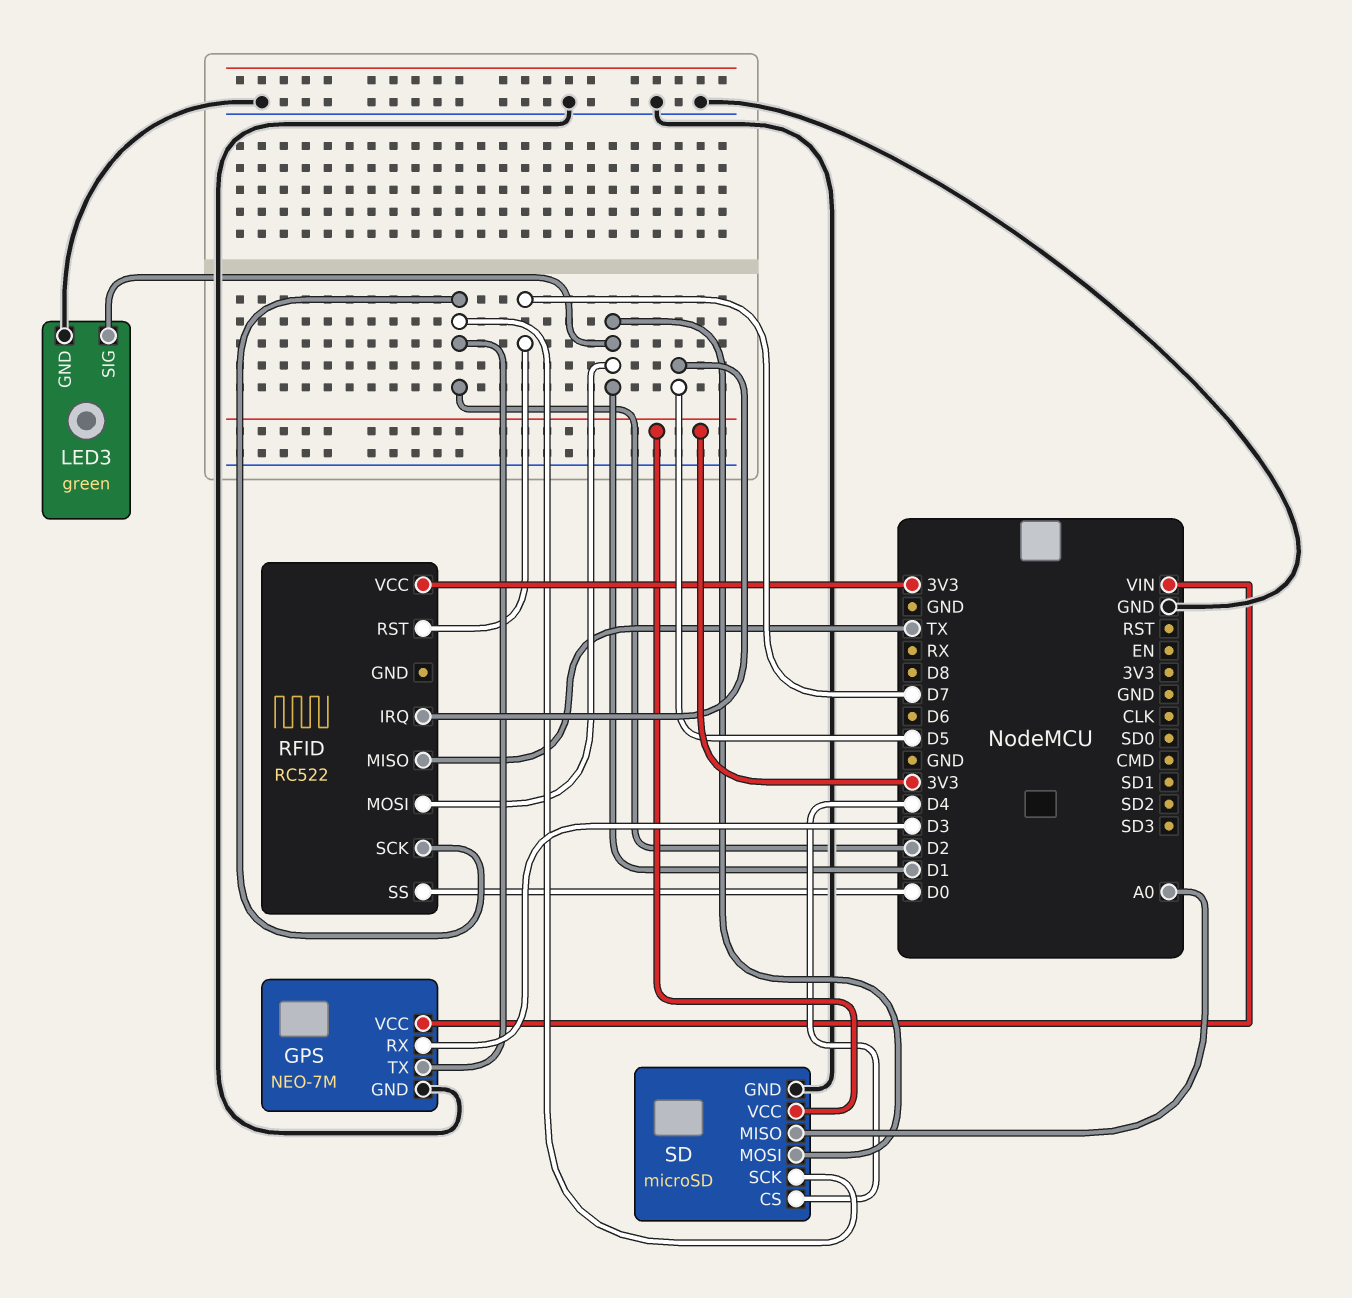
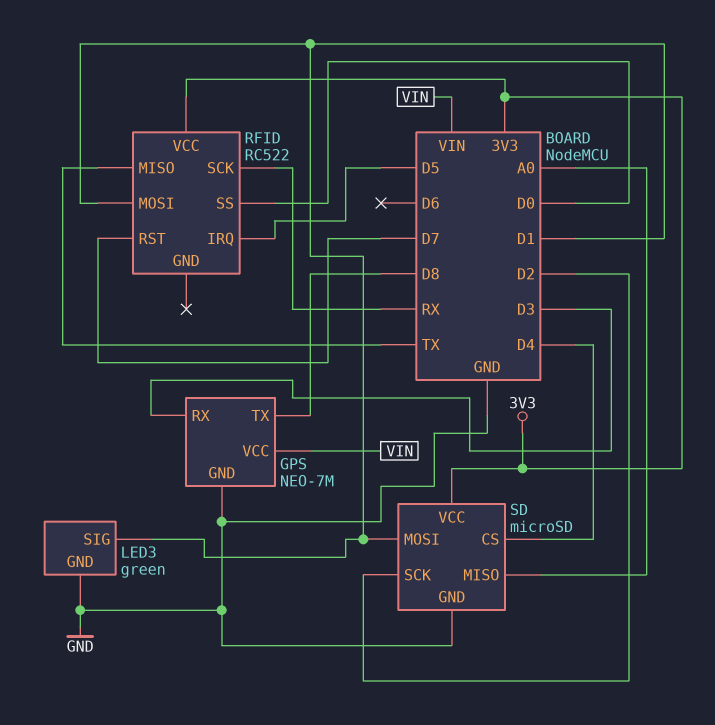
GPS pin TX: D2 -> D8
RFID pin SCK: D2 -> RX

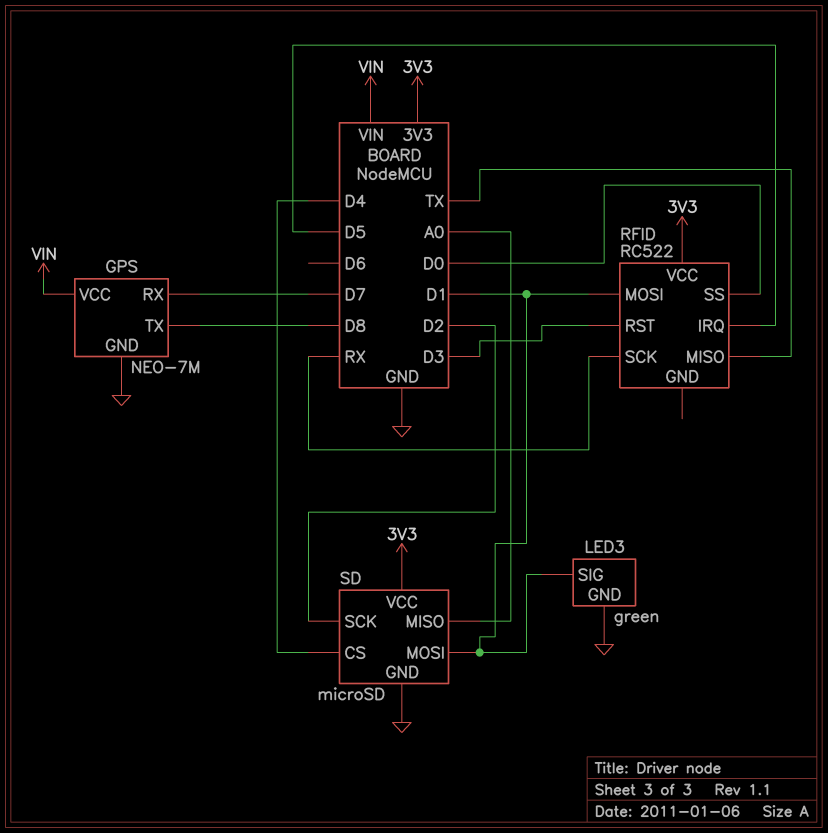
GPS pin RX: D3 -> D7
RFID pin RST: D7 -> D3

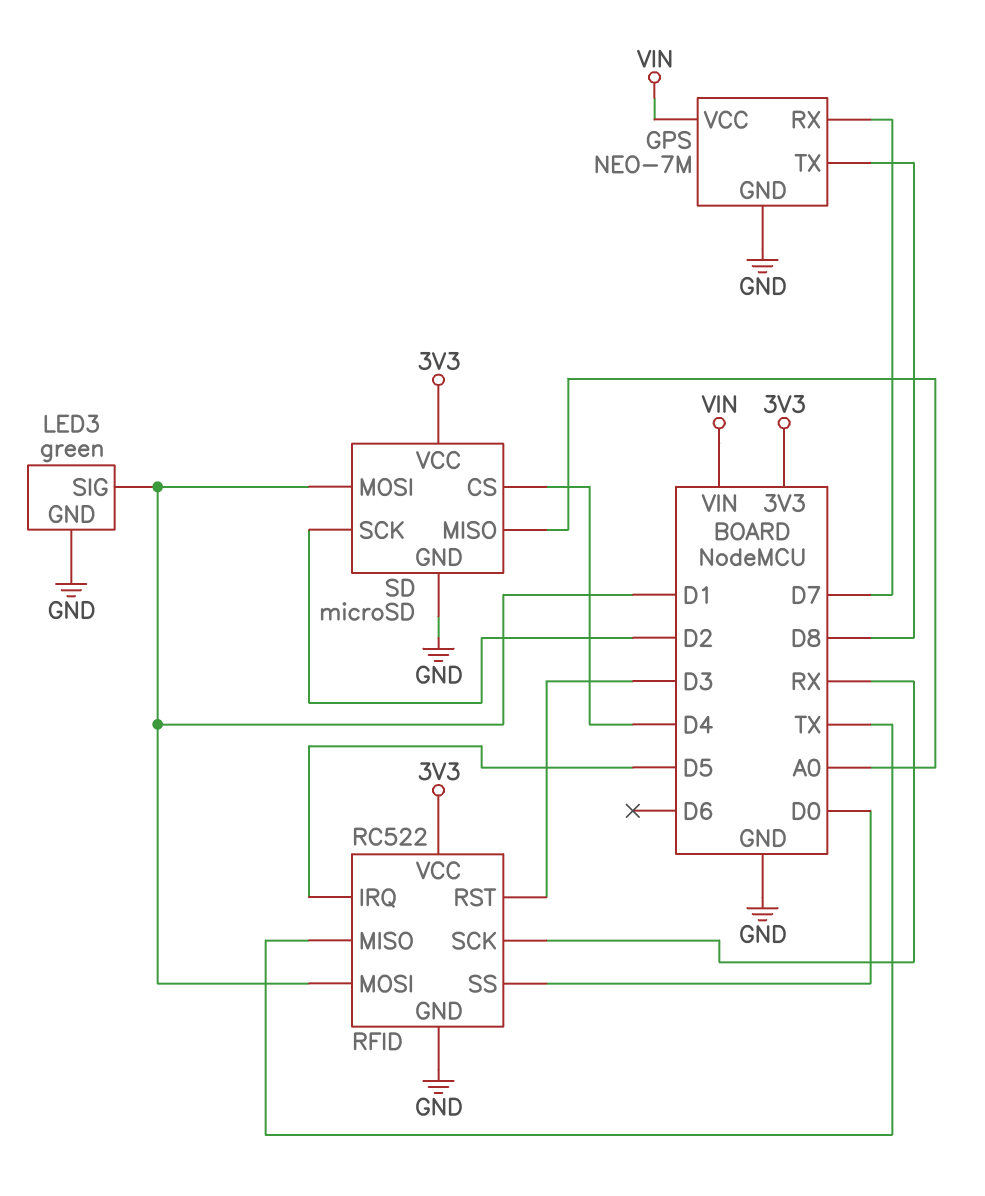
RFID pin GND: none -> GND

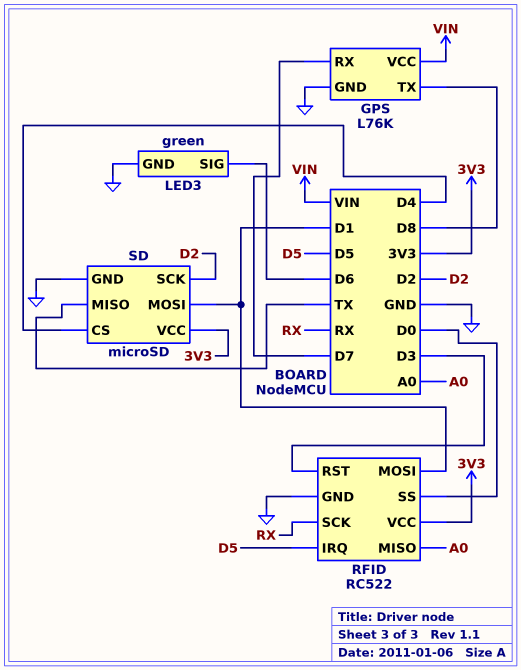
GPS: NEO-7M -> L76K
LED3 pin SIG: D1 -> D6
RFID pin MISO: TX -> A0
SD pin MISO: A0 -> TX

